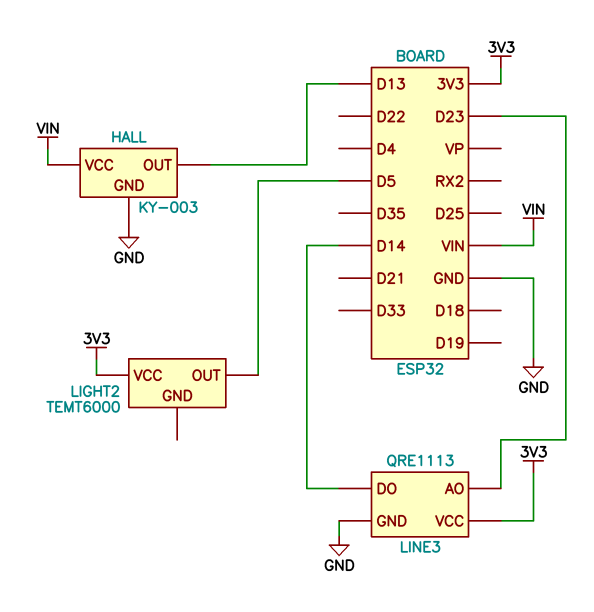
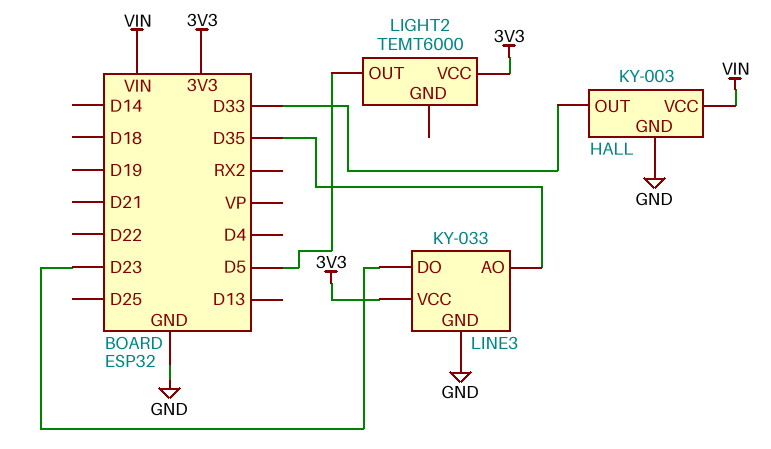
HALL pin OUT: D13 -> D33
LINE3: QRE1113 -> KY-033
LINE3 pin AO: D23 -> D35
LINE3 pin DO: D14 -> D23

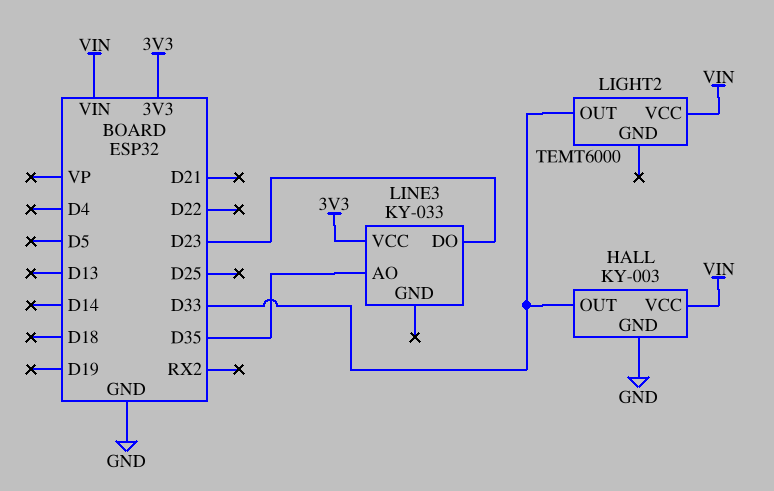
LIGHT2 pin OUT: D5 -> D33
LIGHT2 pin VCC: 3V3 -> VIN
LINE3 pin GND: GND -> none

